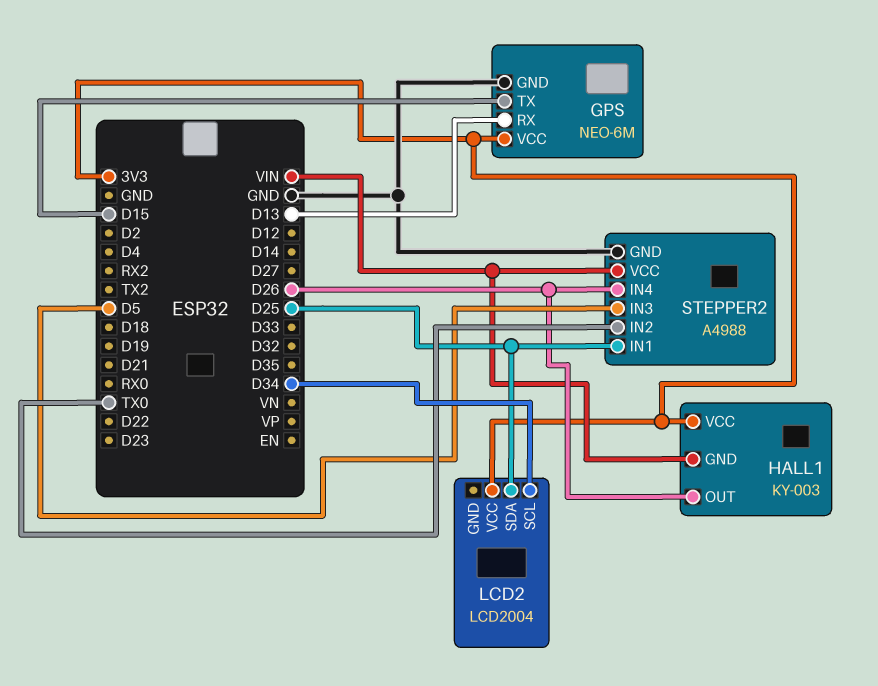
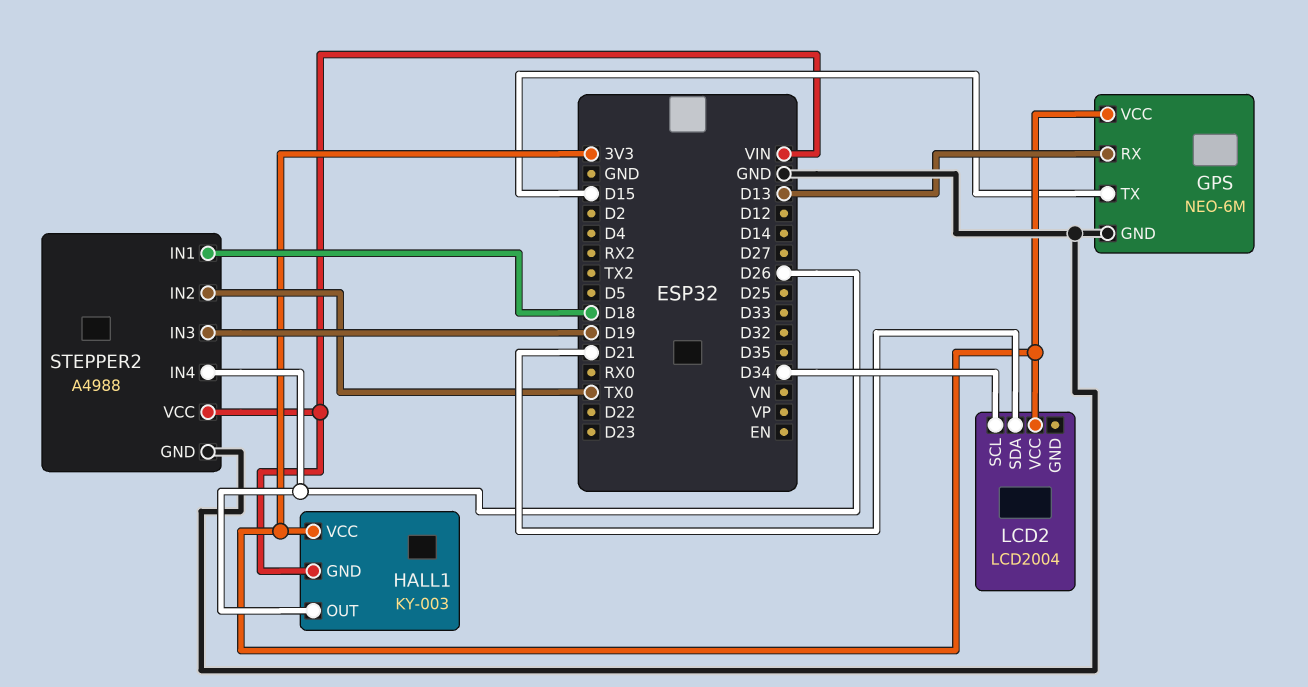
LCD2 pin SDA: D25 -> D21
STEPPER2 pin IN1: D25 -> D18
STEPPER2 pin IN3: D5 -> D19

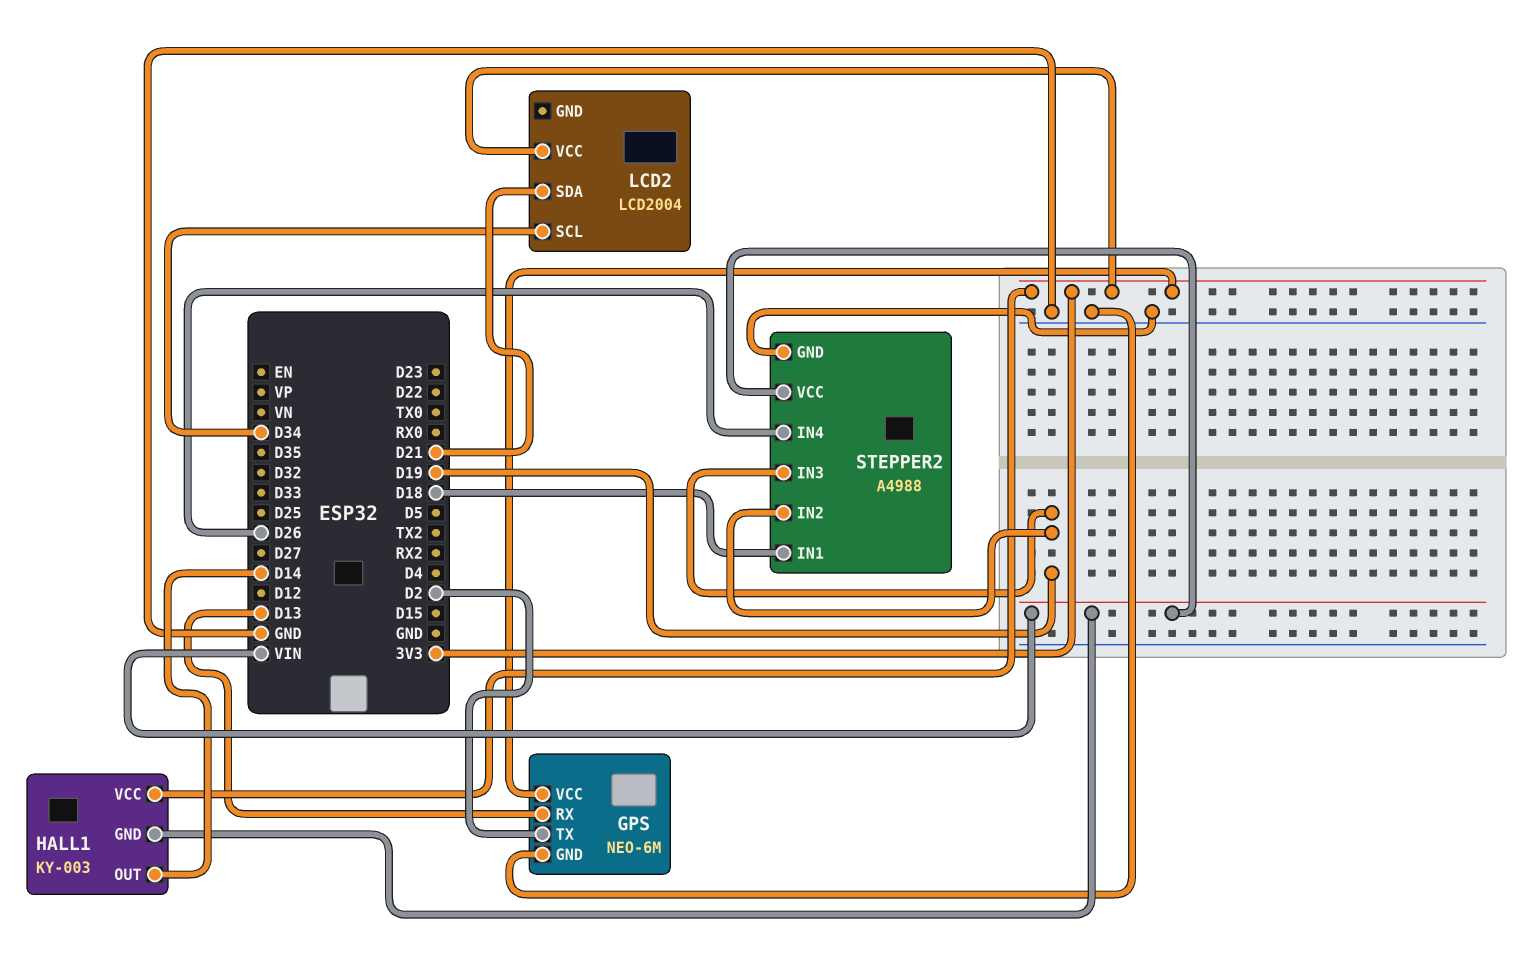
GPS pin TX: D15 -> D2
HALL1 pin OUT: D26 -> D14
STEPPER2 pin IN2: TX0 -> D19

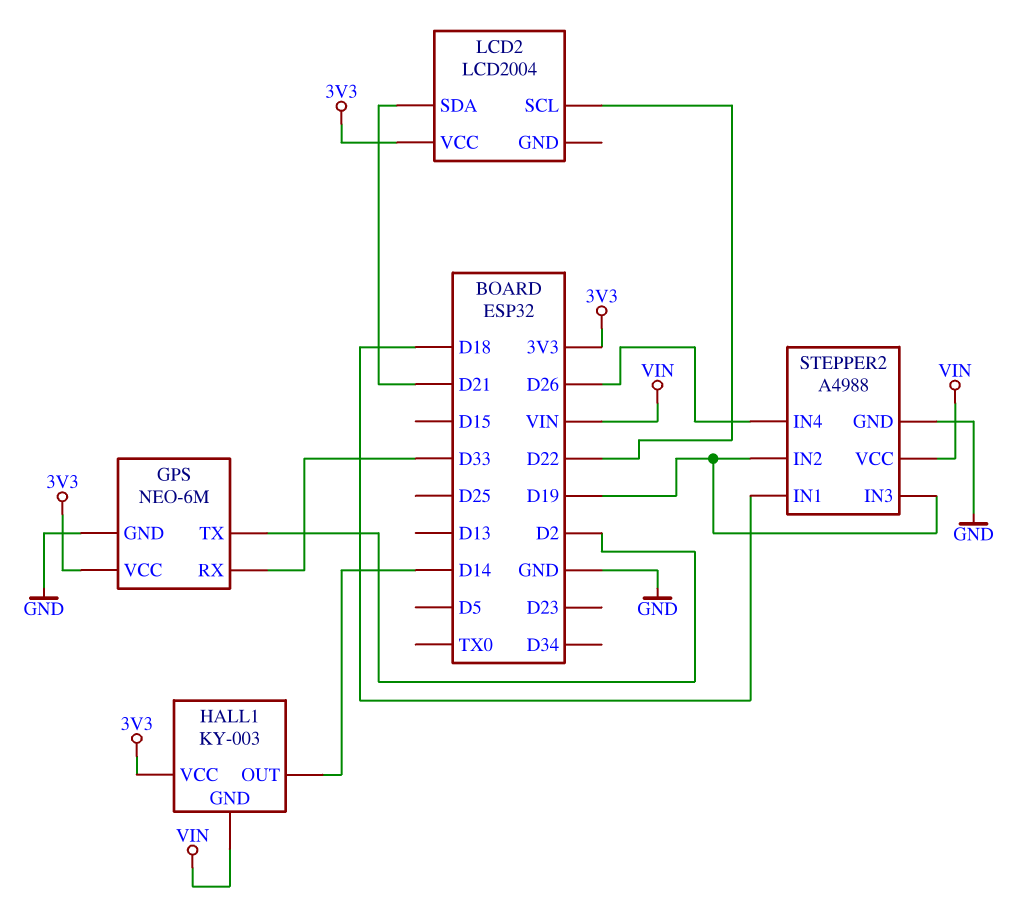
GPS pin RX: D13 -> D33
LCD2 pin SCL: D34 -> D22

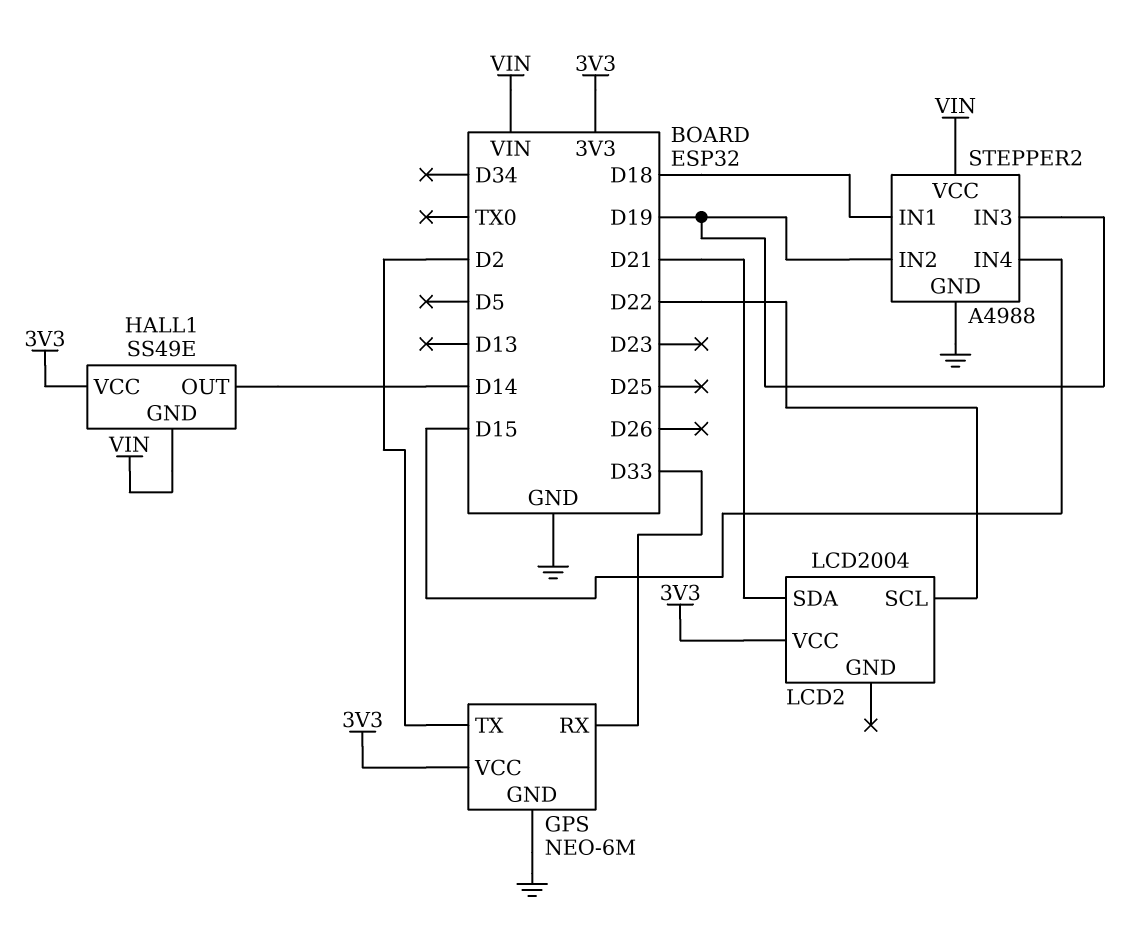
HALL1: KY-003 -> SS49E
STEPPER2 pin IN4: D26 -> D15

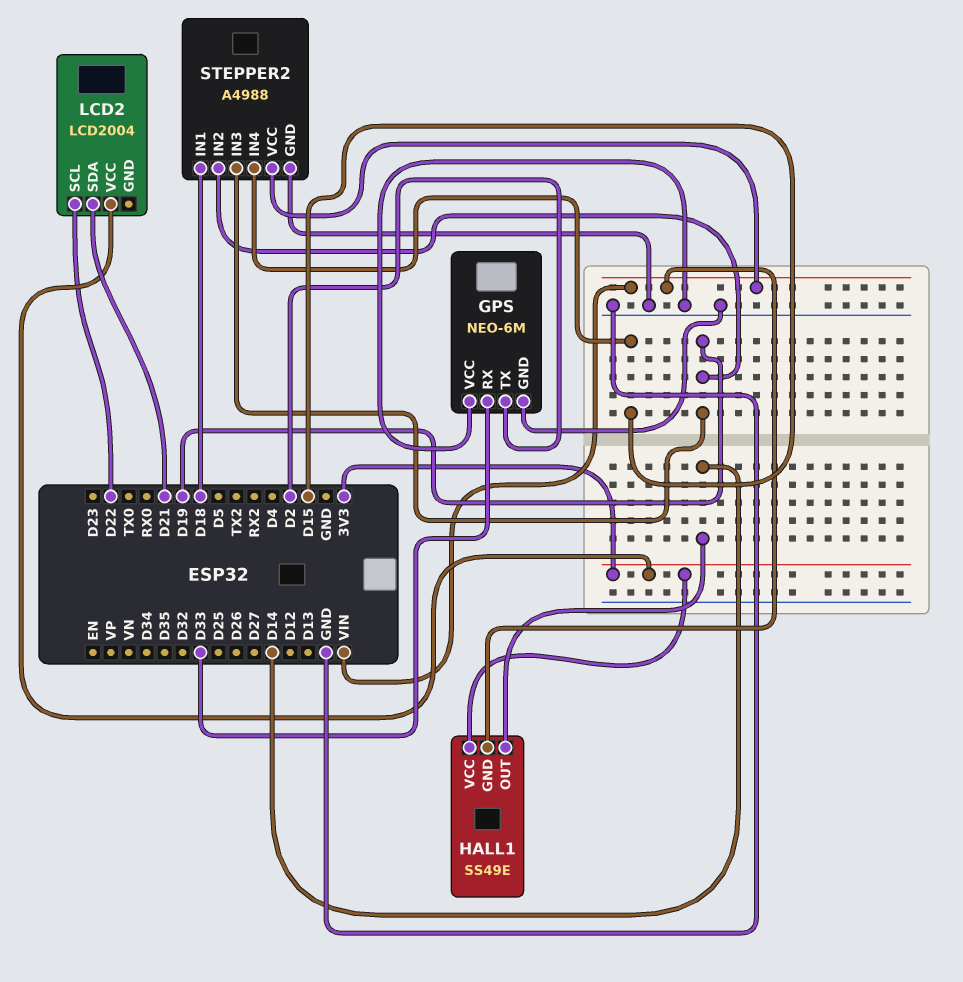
GPS pin VCC: 3V3 -> GND

